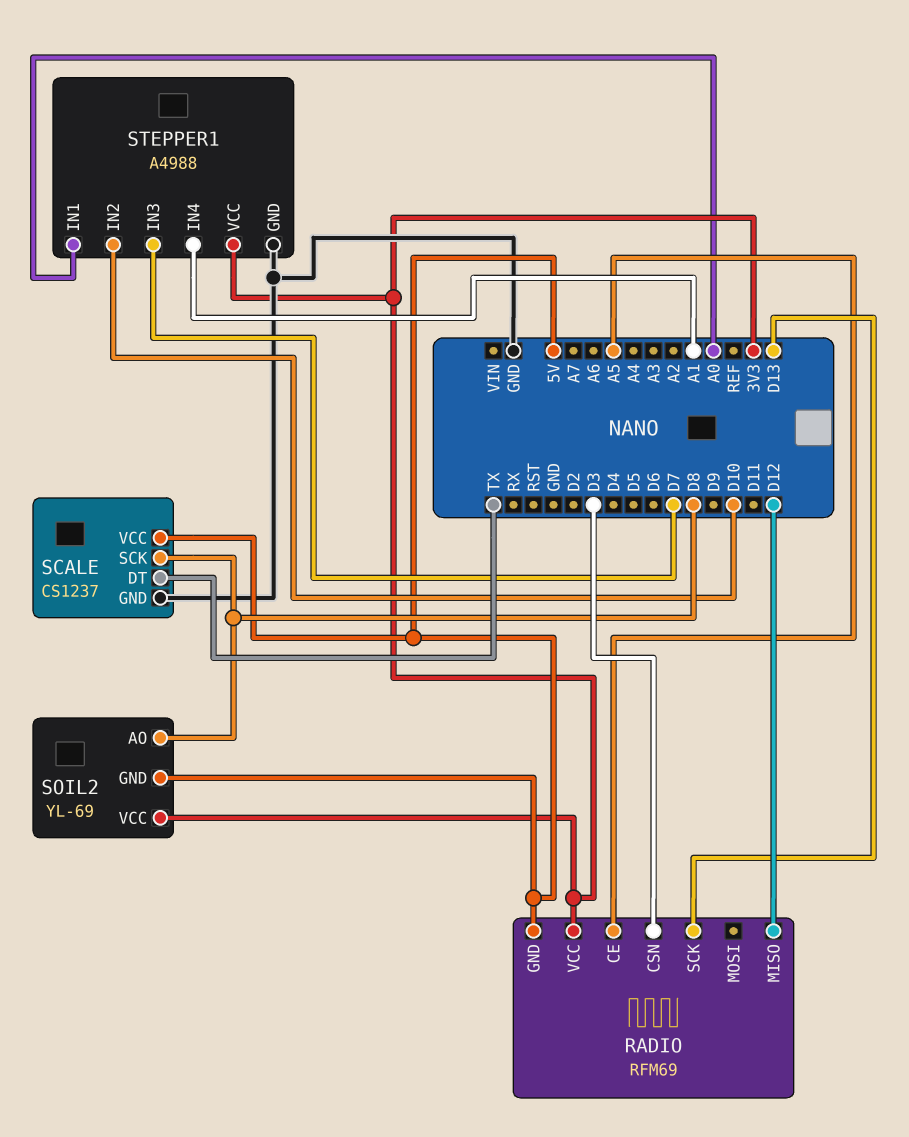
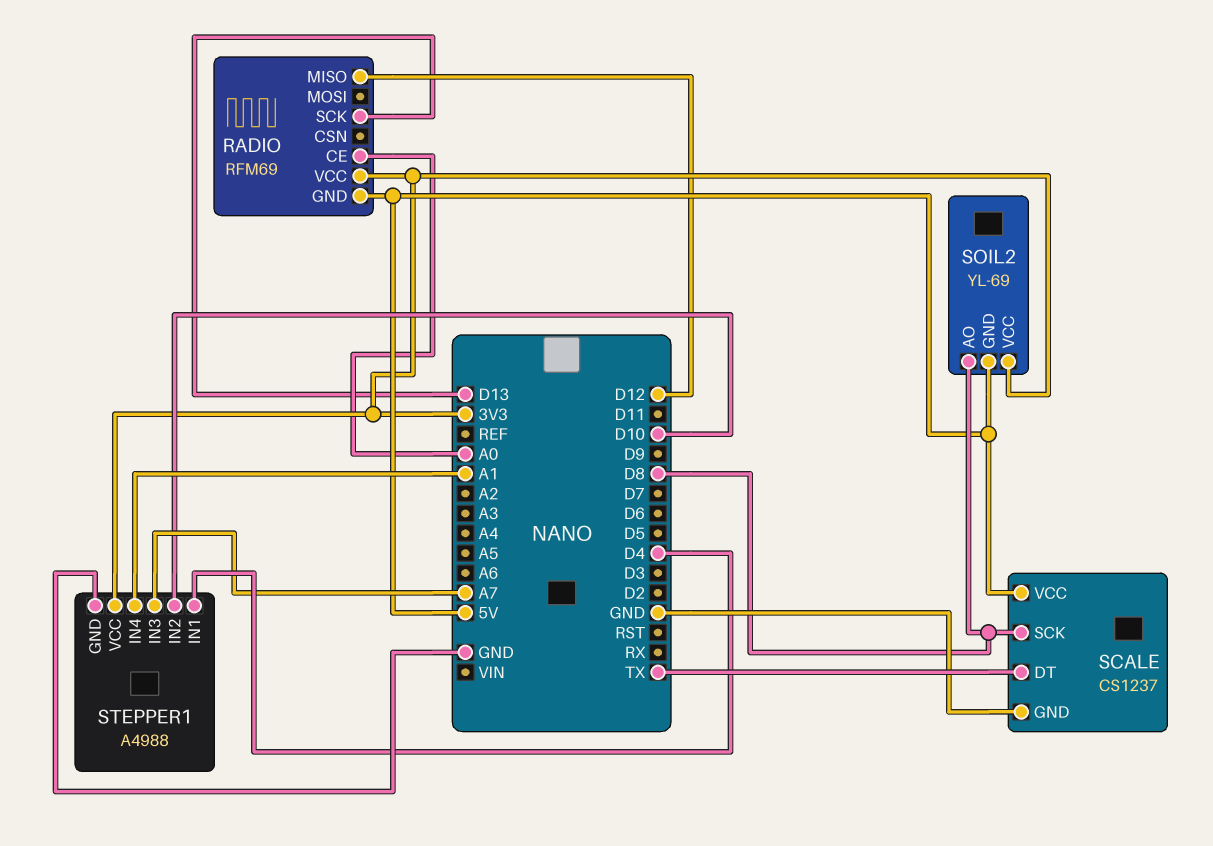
RADIO pin CE: A5 -> A0
RADIO pin CSN: D3 -> none
STEPPER1 pin IN1: A0 -> D4
STEPPER1 pin IN3: D7 -> A7

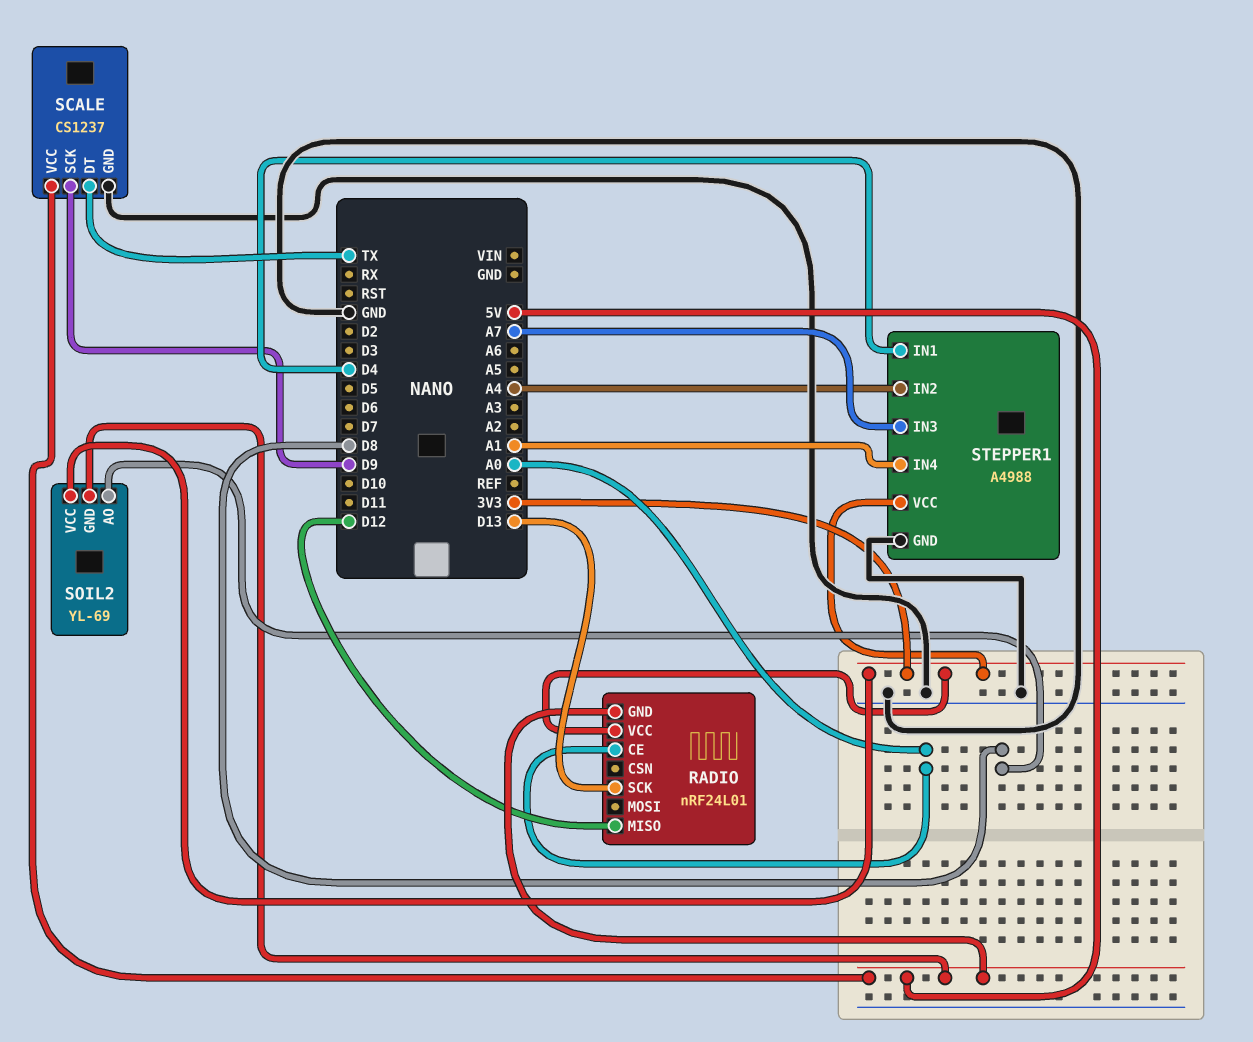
RADIO: RFM69 -> nRF24L01
SCALE pin SCK: D8 -> D9
STEPPER1 pin IN2: D10 -> A4

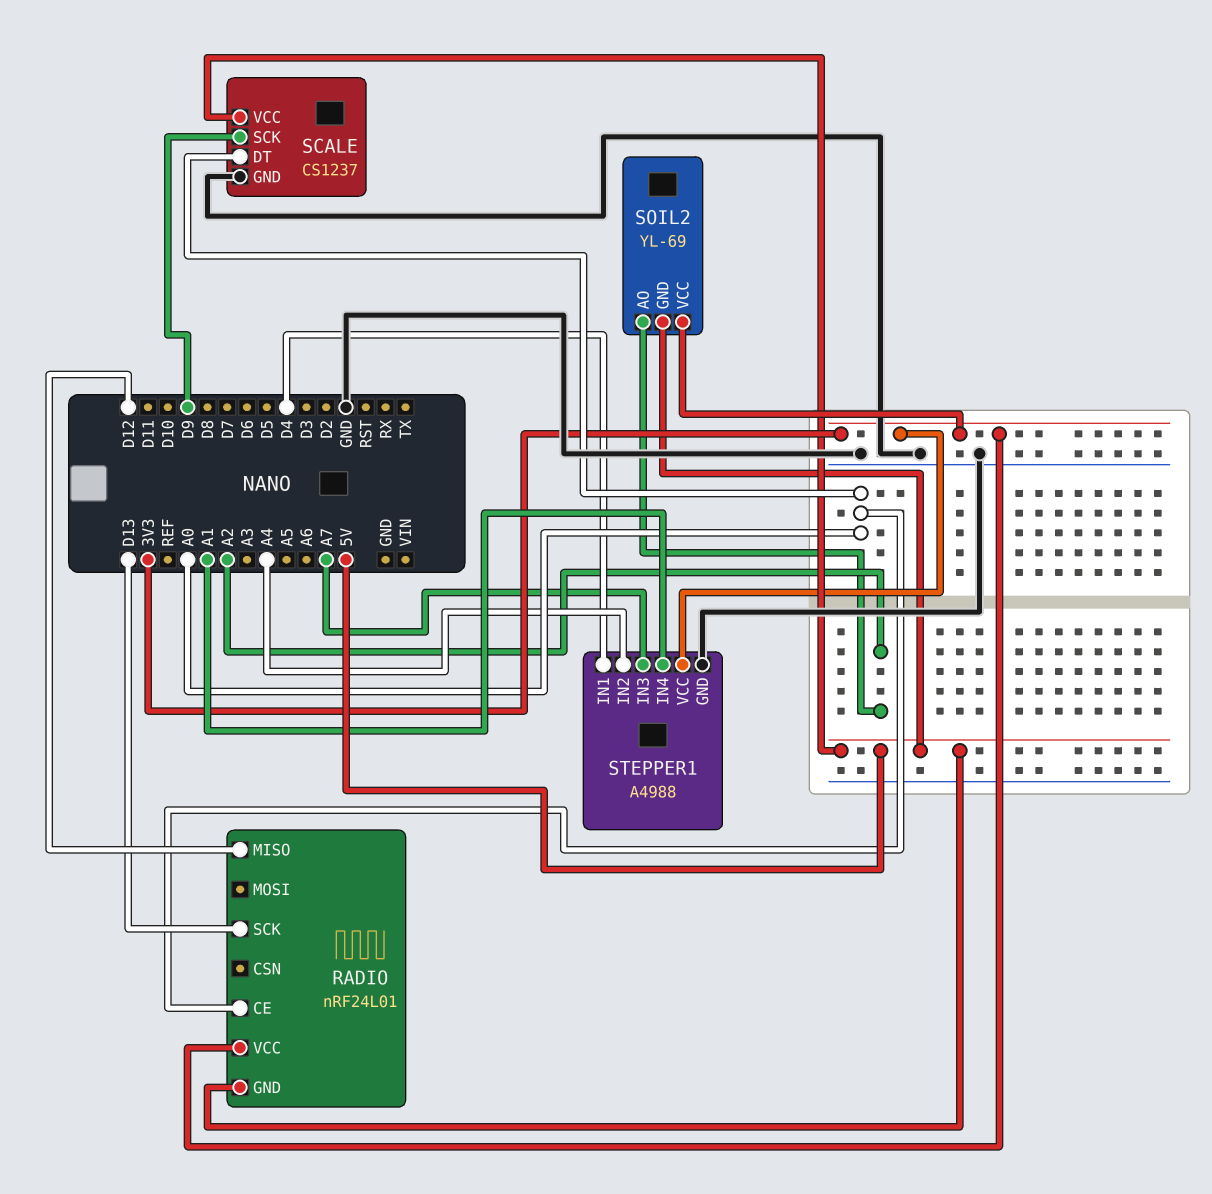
SCALE pin DT: TX -> A0
SOIL2 pin AO: D8 -> A2

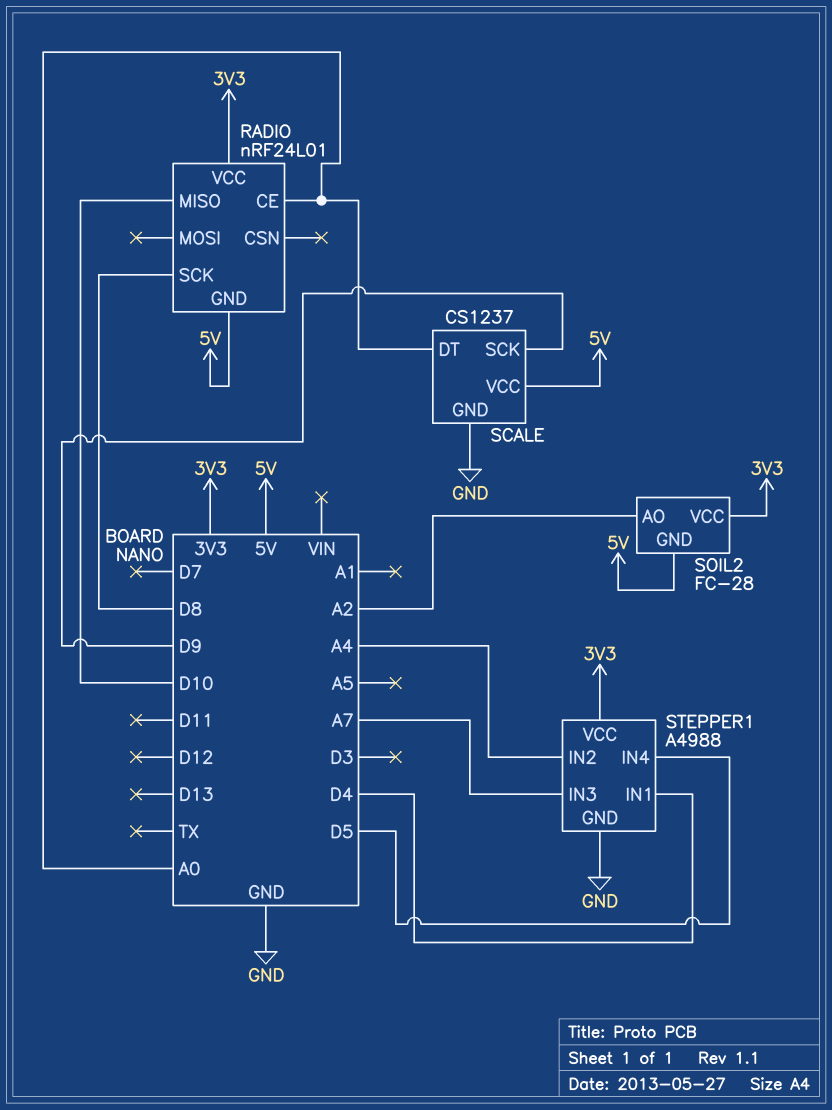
RADIO pin MISO: D12 -> D10
RADIO pin SCK: D13 -> D8
SOIL2: YL-69 -> FC-28
STEPPER1 pin IN4: A1 -> D5

